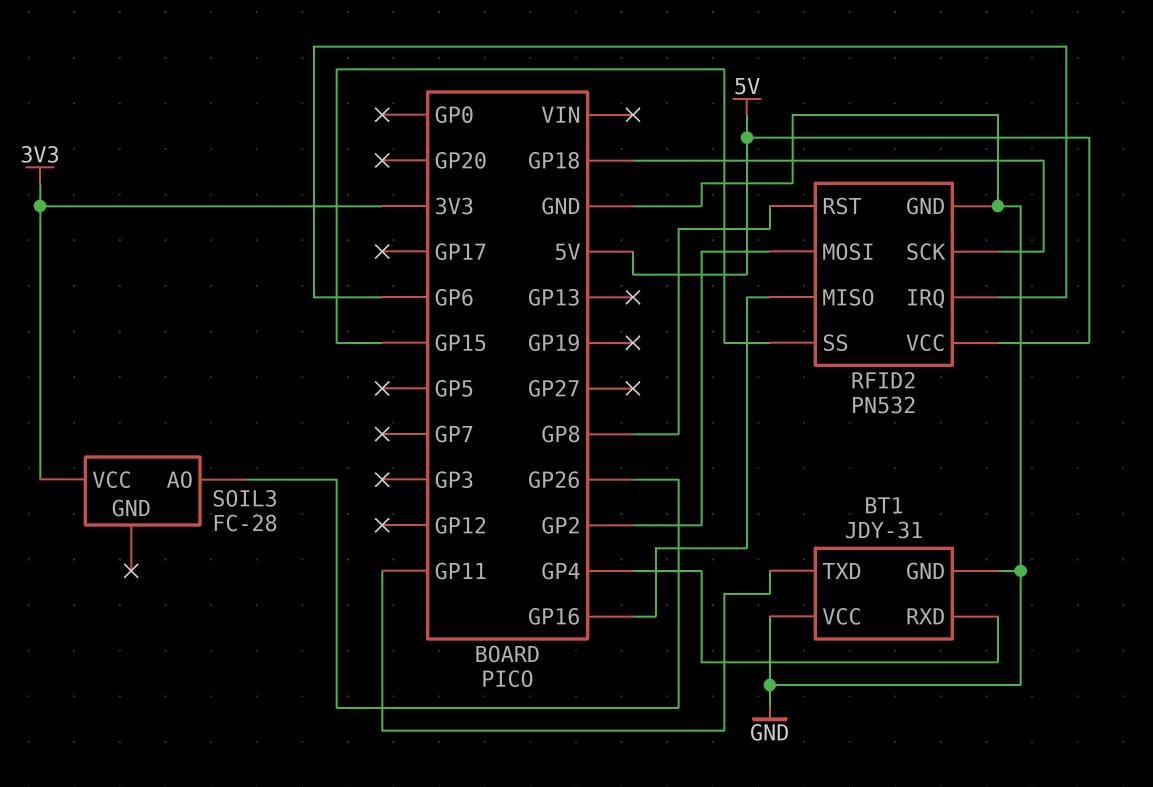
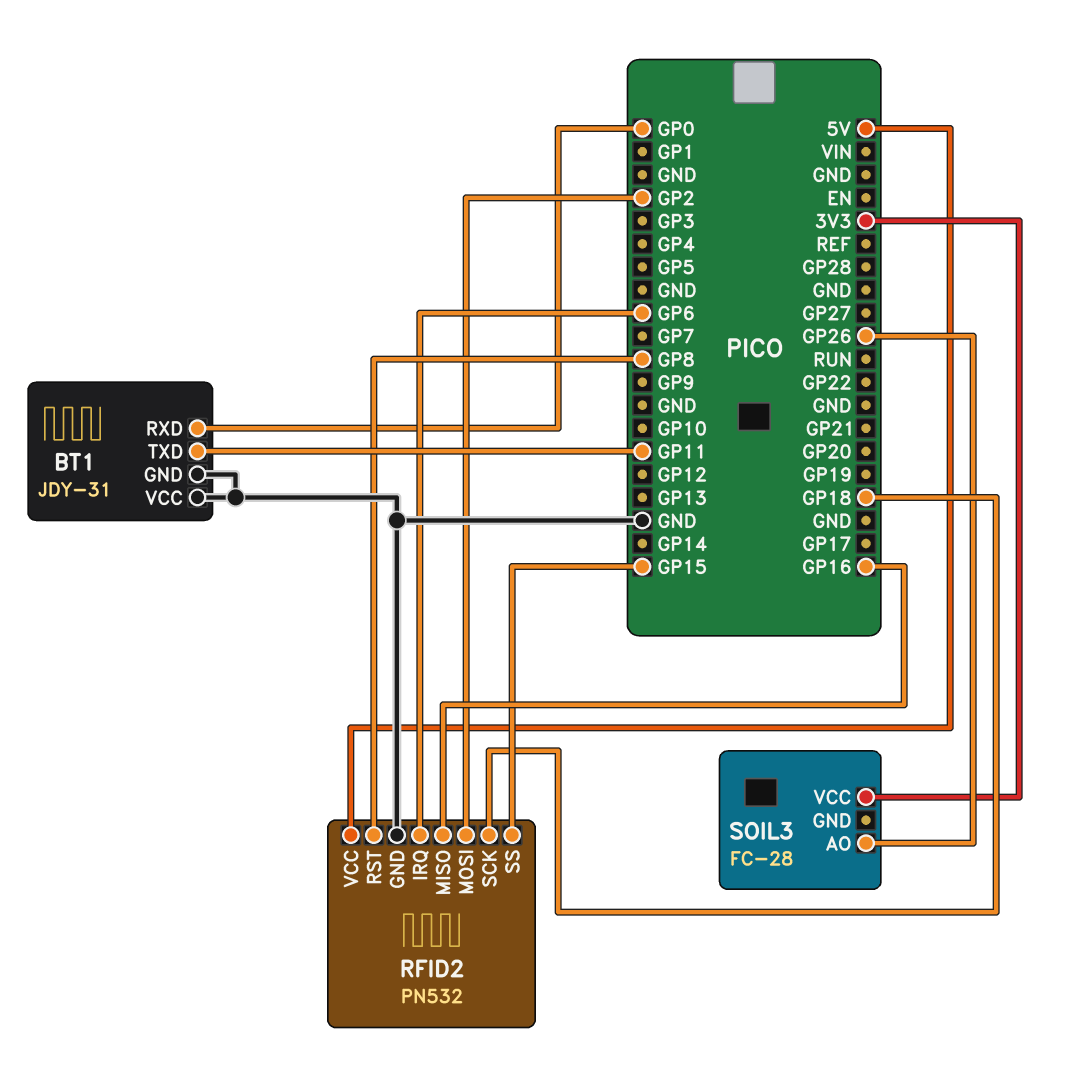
BT1 pin RXD: GP4 -> GP0

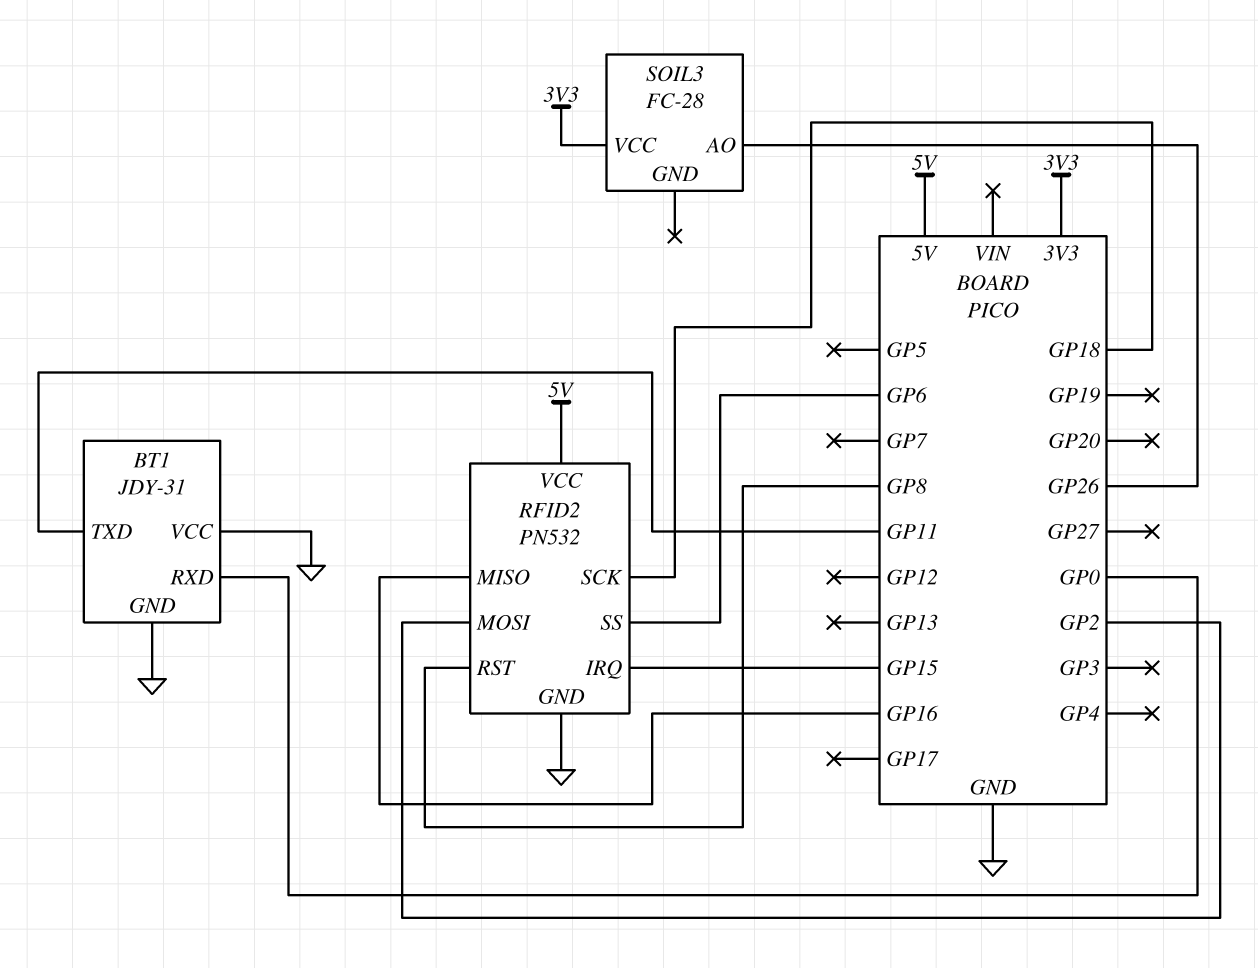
RFID2 pin IRQ: GP6 -> GP15
RFID2 pin SS: GP15 -> GP6

